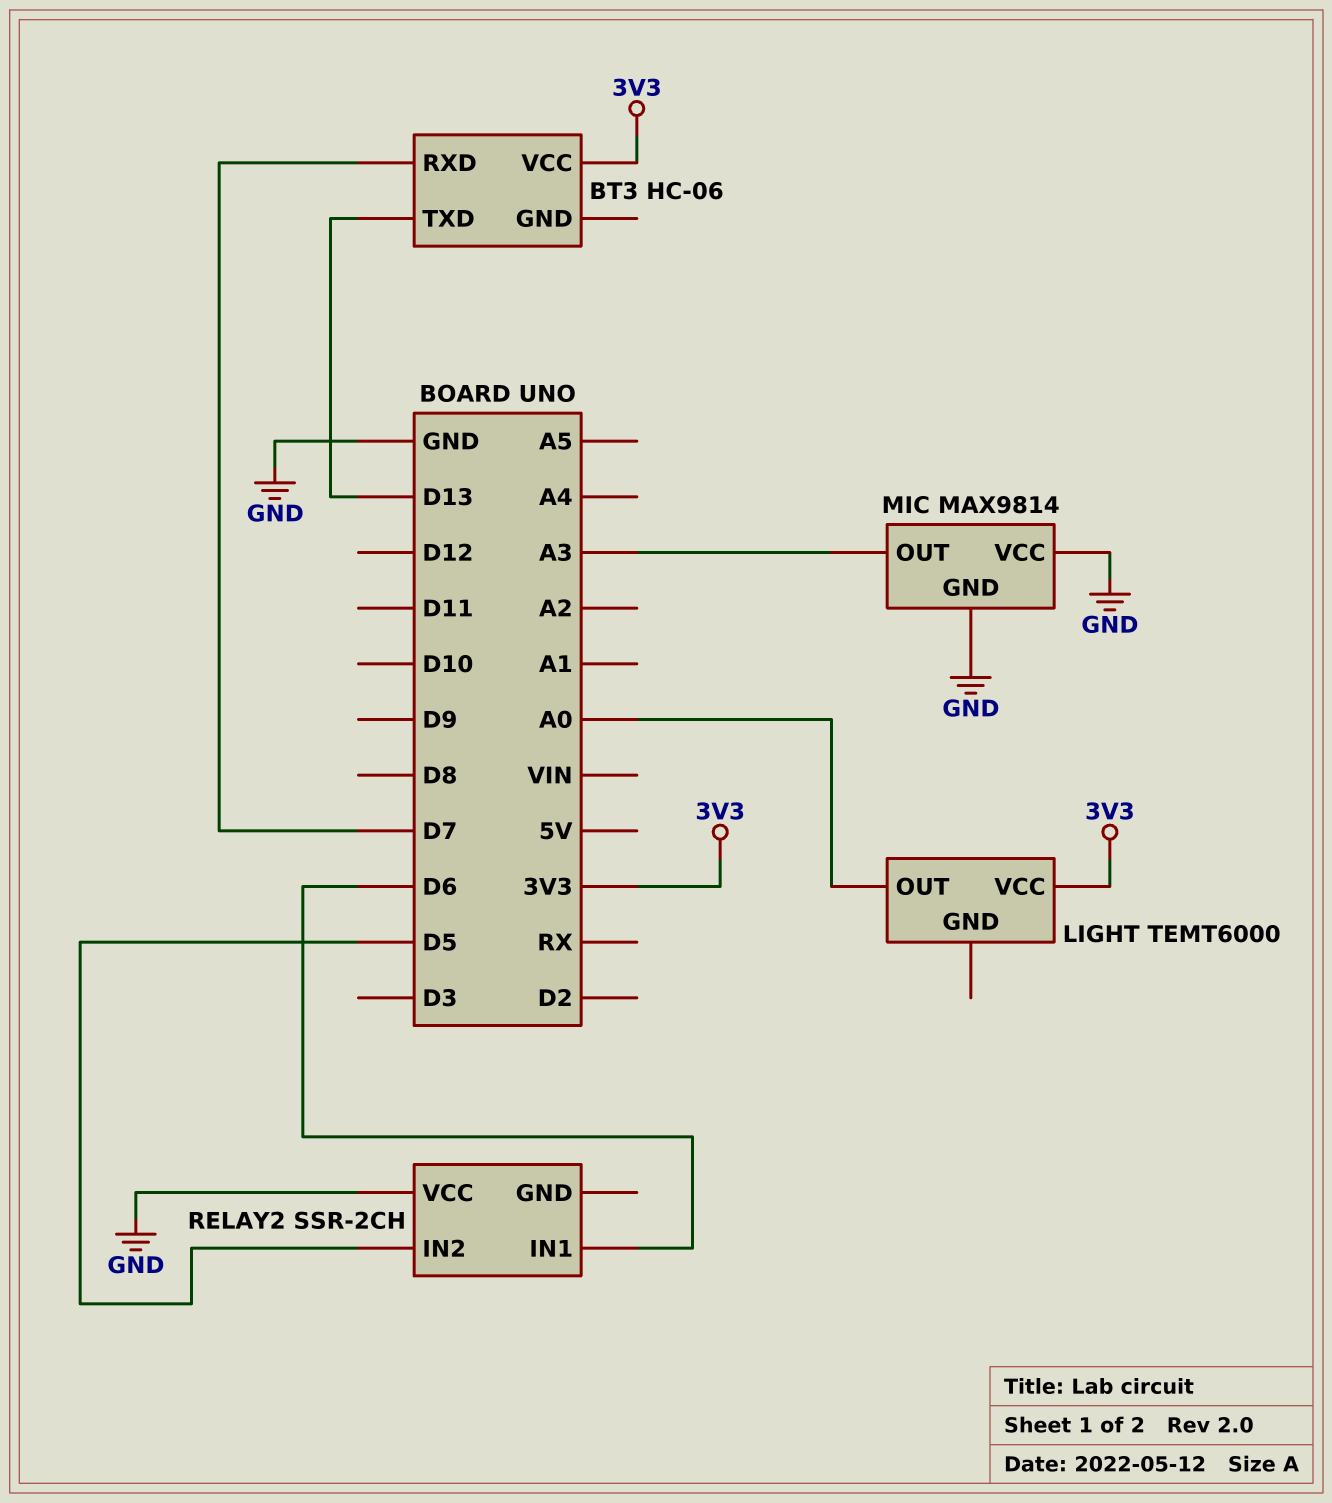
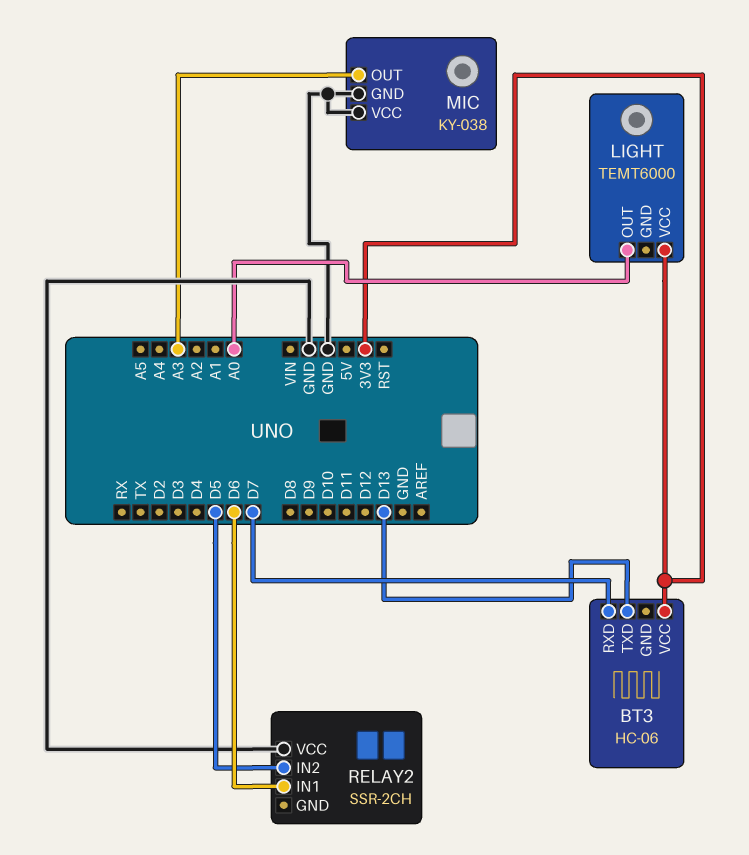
MIC: MAX9814 -> KY-038

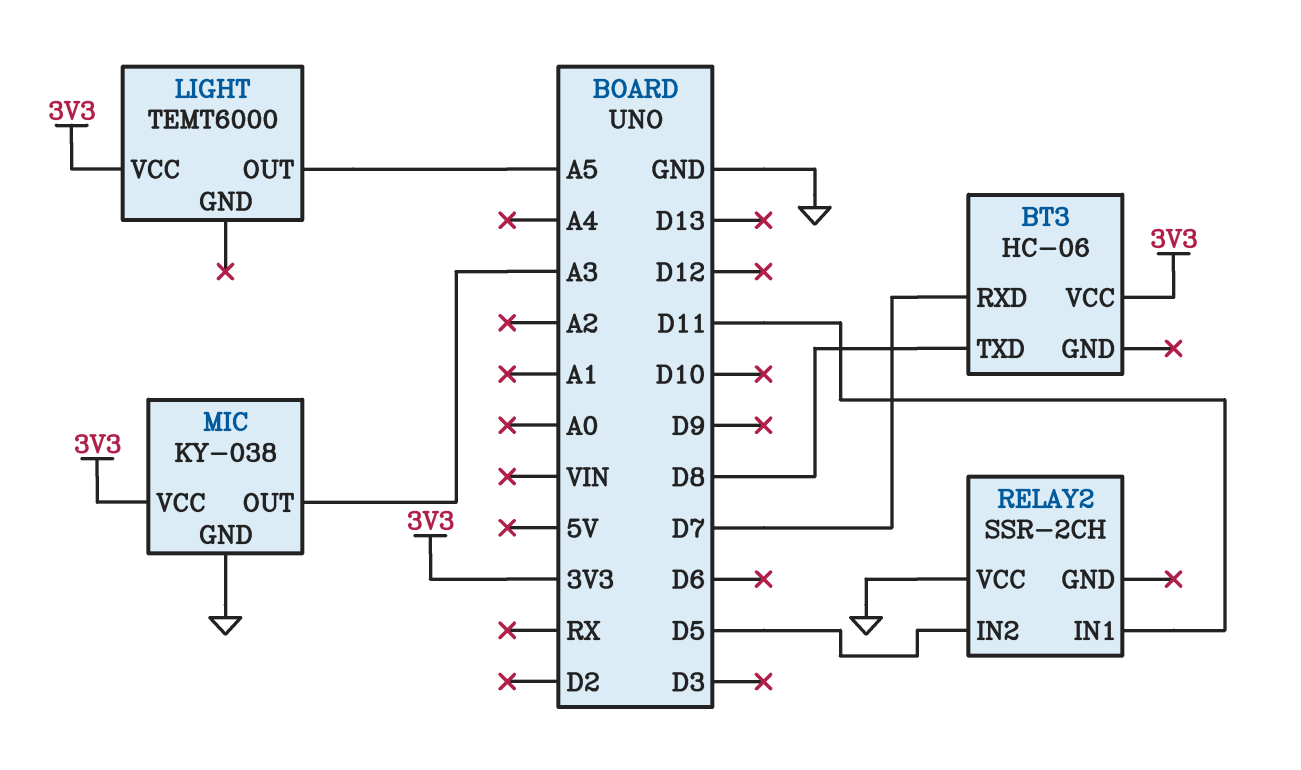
BT3 pin TXD: D13 -> D8
LIGHT pin OUT: A0 -> A5
MIC pin VCC: GND -> 3V3
RELAY2 pin IN1: D6 -> D11

